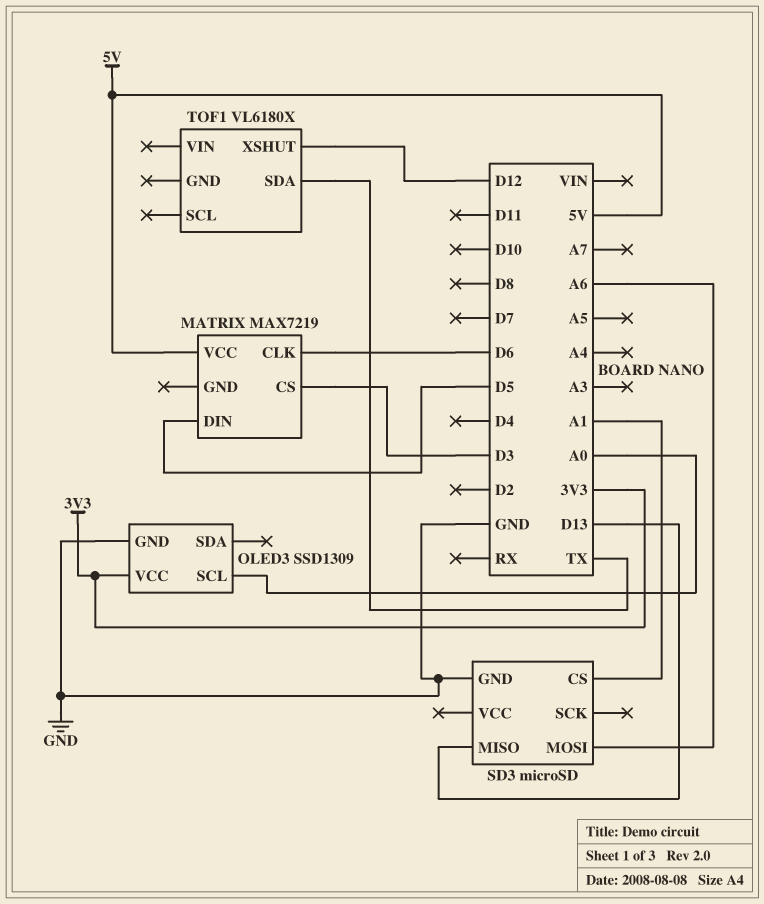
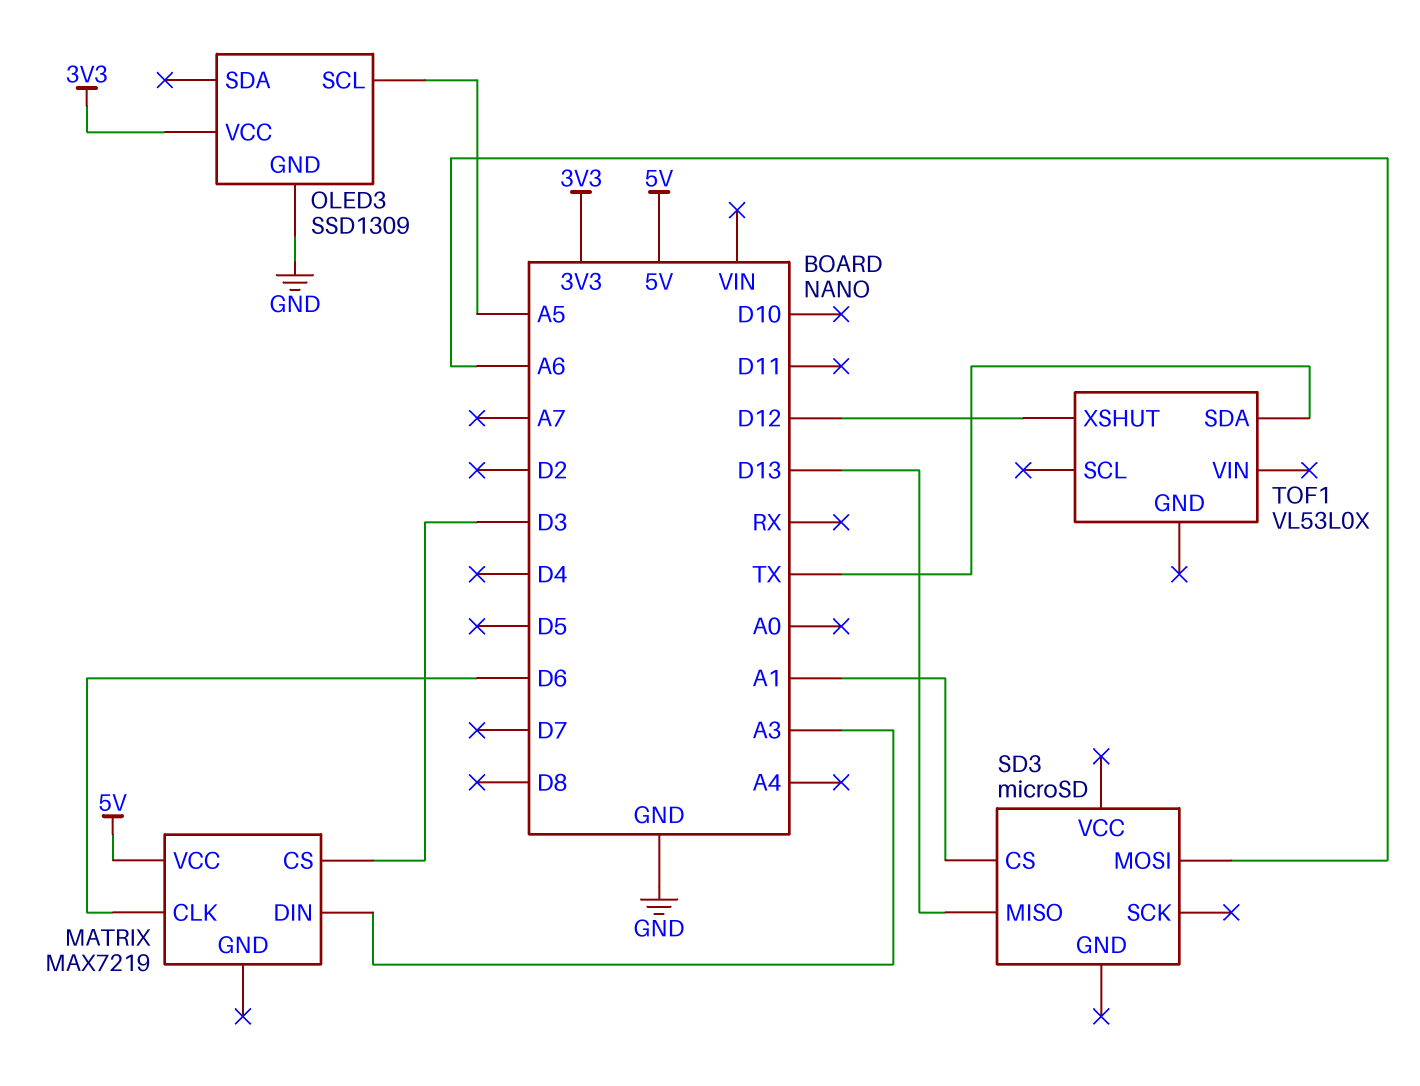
MATRIX pin DIN: D5 -> A3
OLED3 pin SCL: A0 -> A5
SD3 pin GND: GND -> none
TOF1: VL6180X -> VL53L0X

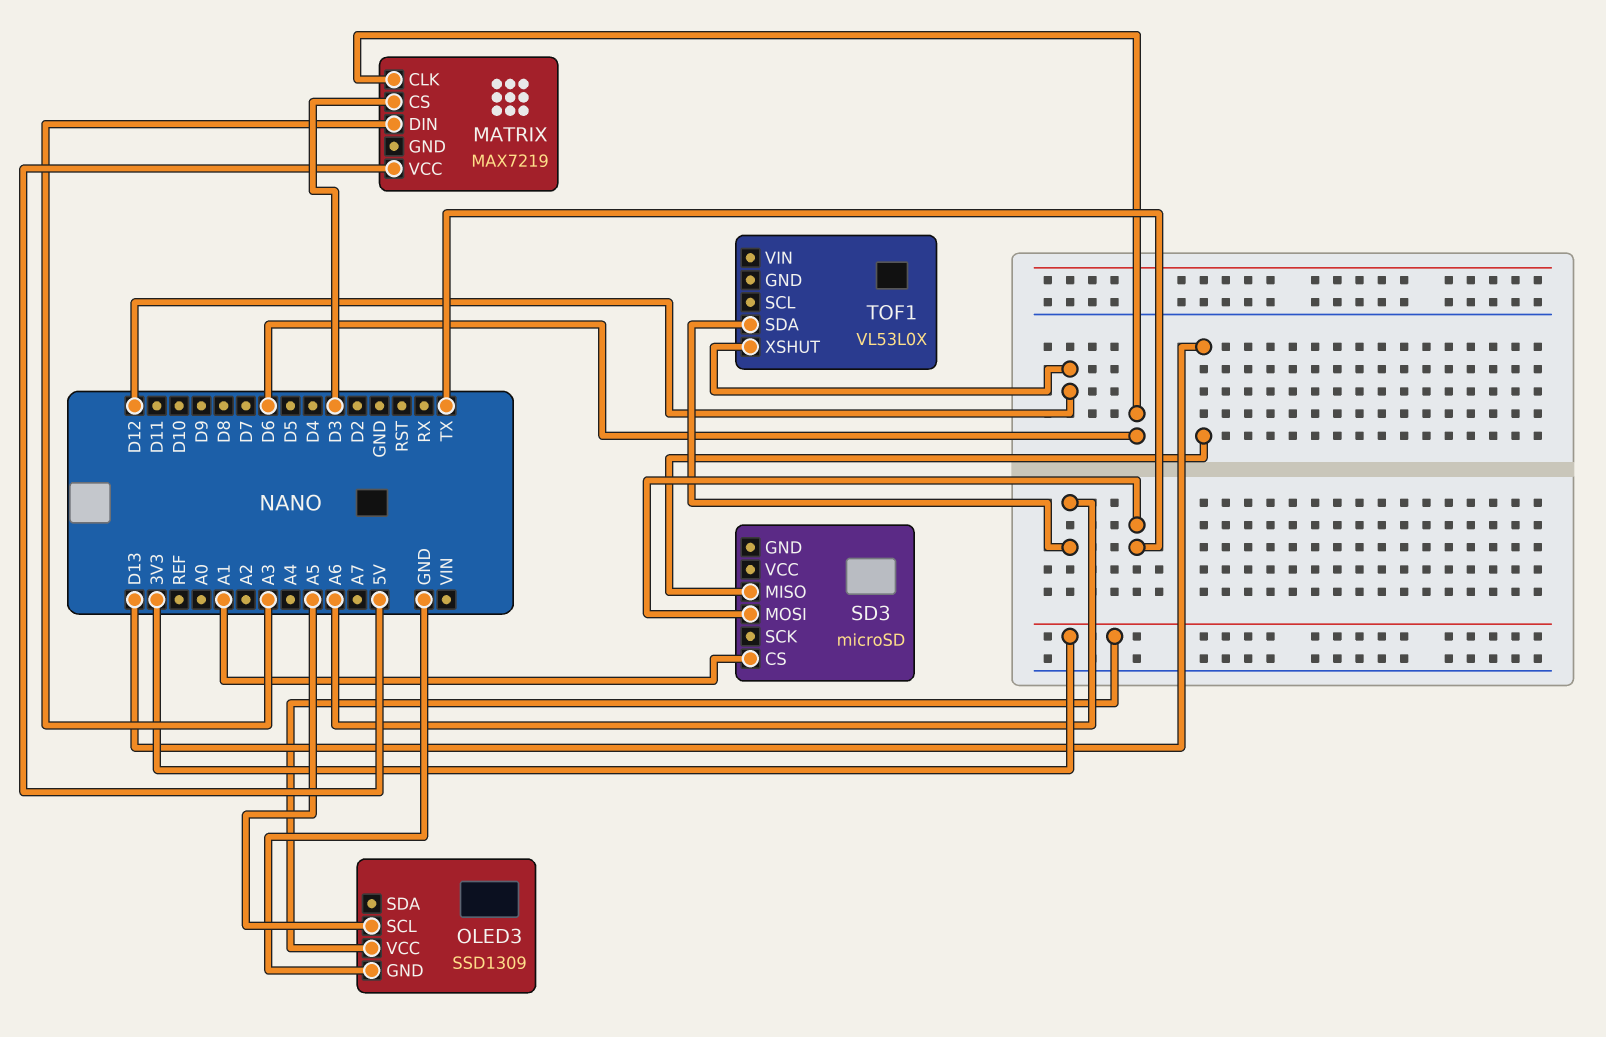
SD3 pin MOSI: A6 -> TX
TOF1 pin SDA: TX -> A6

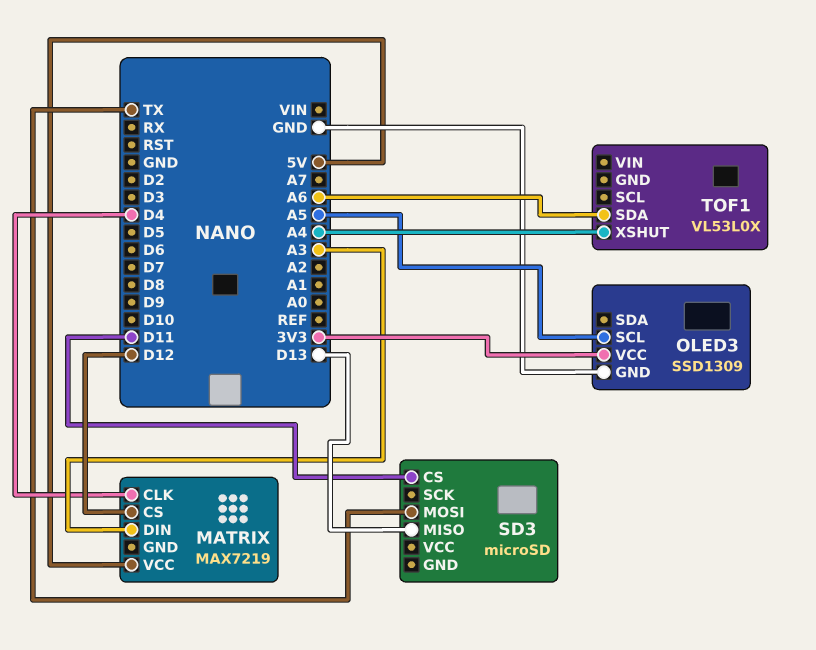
MATRIX pin CLK: D6 -> D4
MATRIX pin CS: D3 -> D12
SD3 pin CS: A1 -> D11
TOF1 pin XSHUT: D12 -> A4

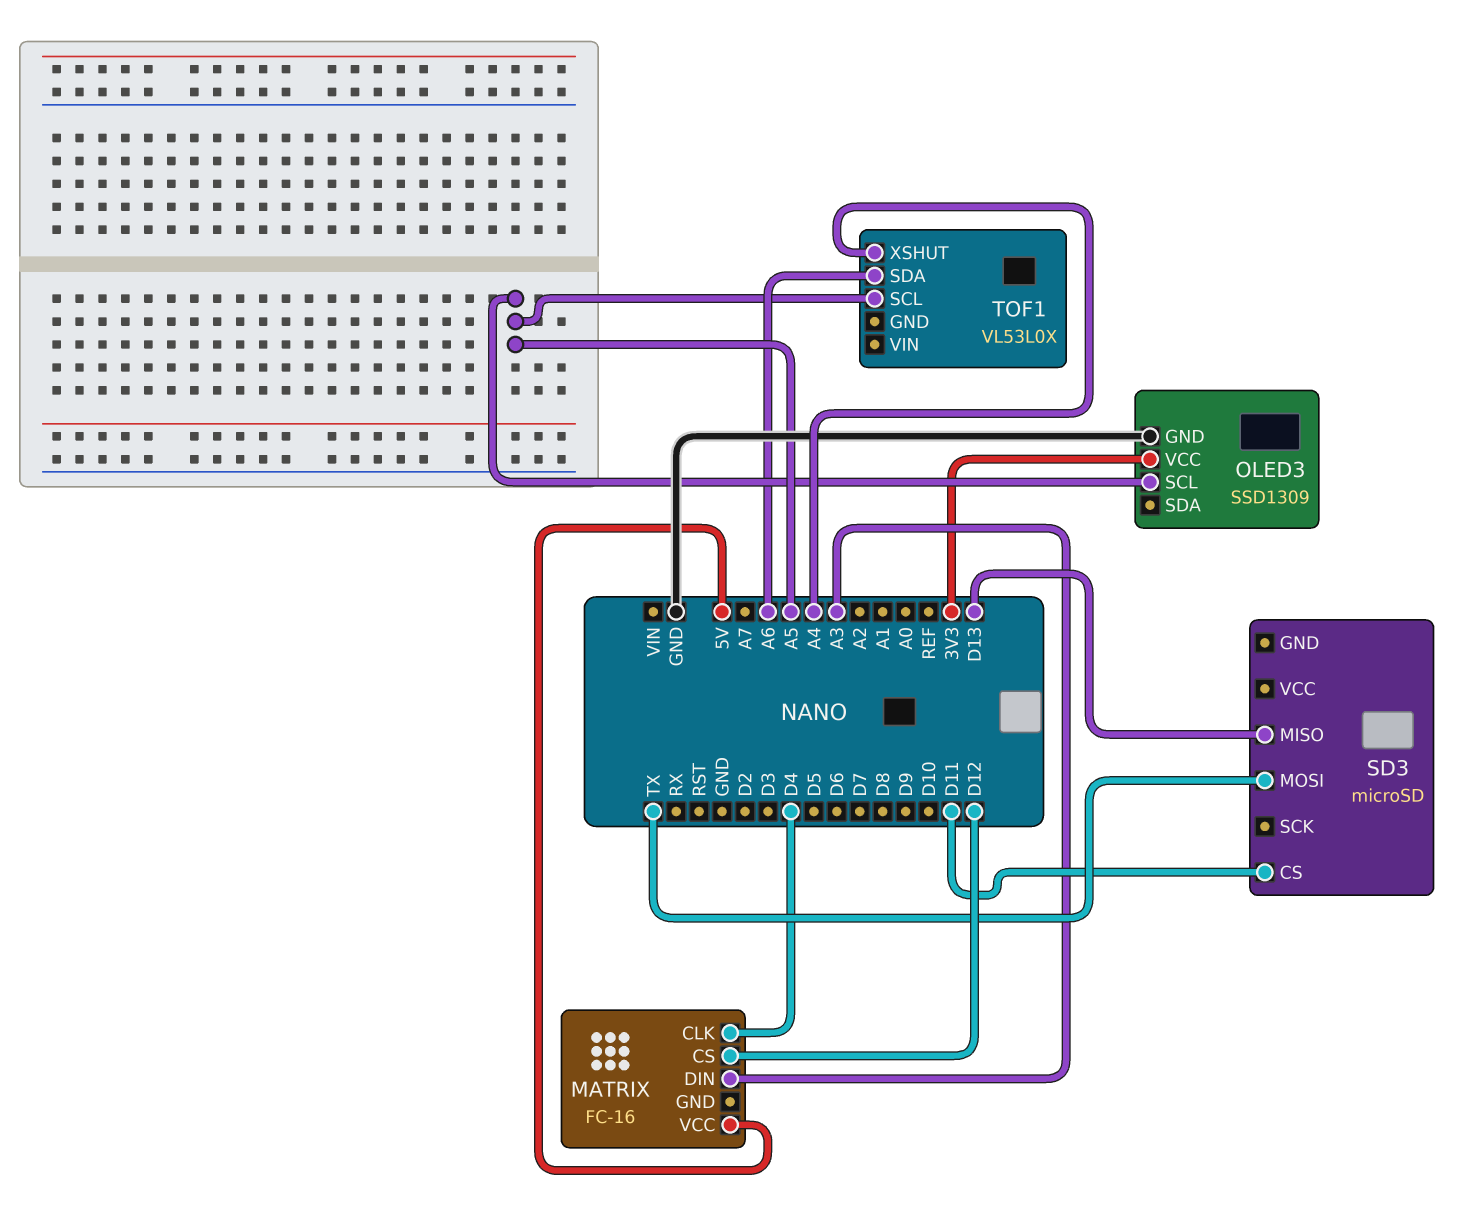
MATRIX: MAX7219 -> FC-16
TOF1 pin SCL: none -> A5

